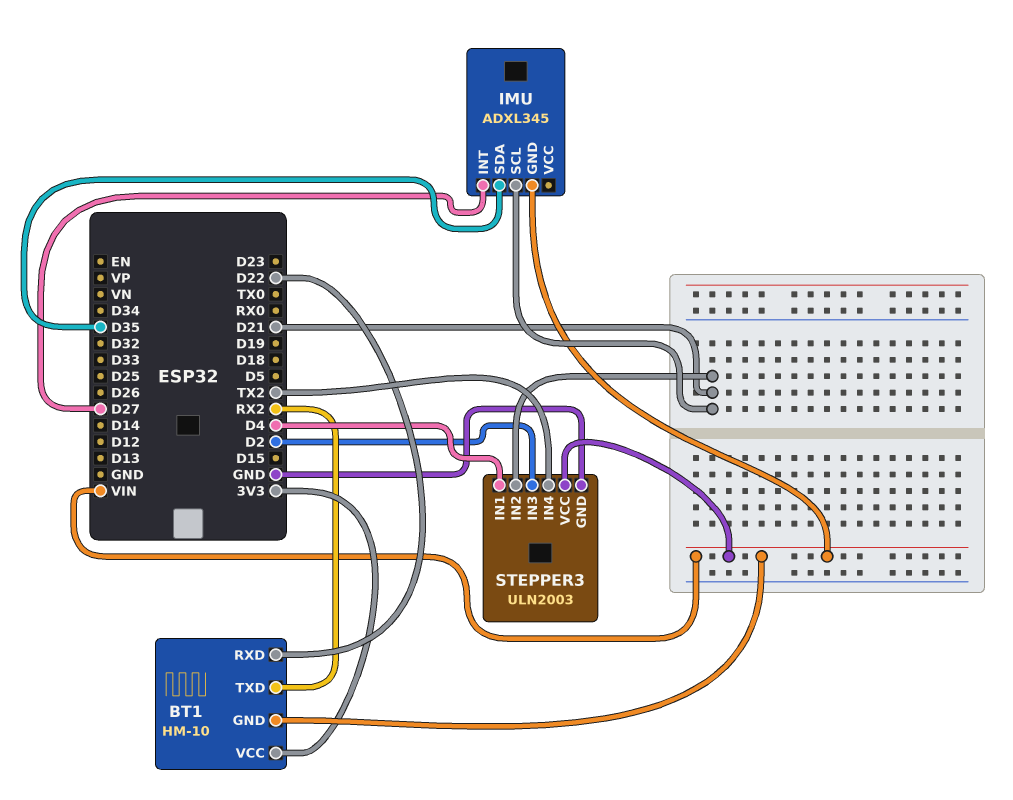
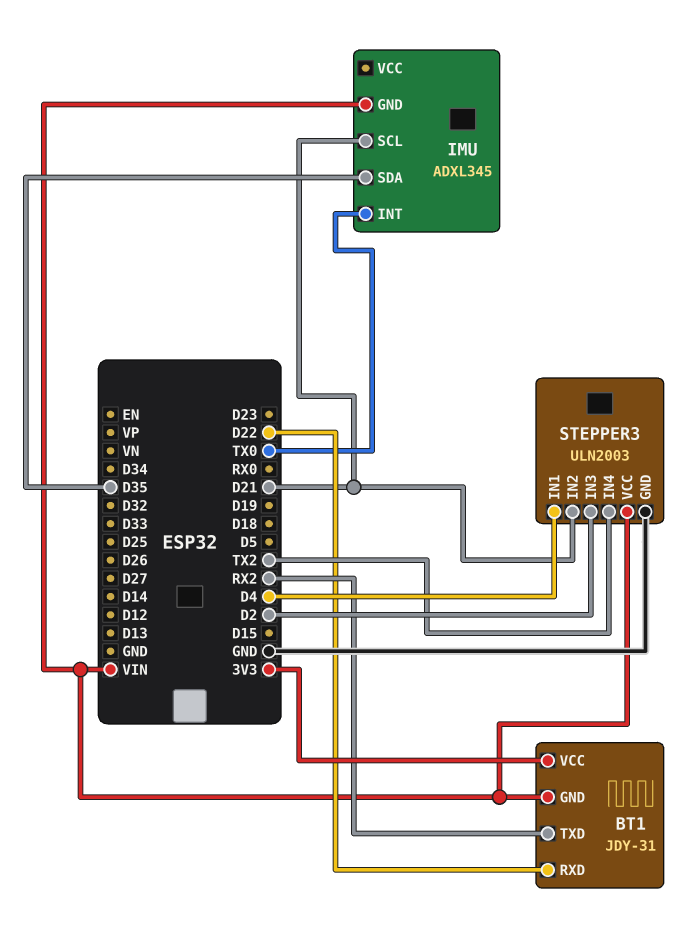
BT1: HM-10 -> JDY-31
IMU pin INT: D27 -> TX0

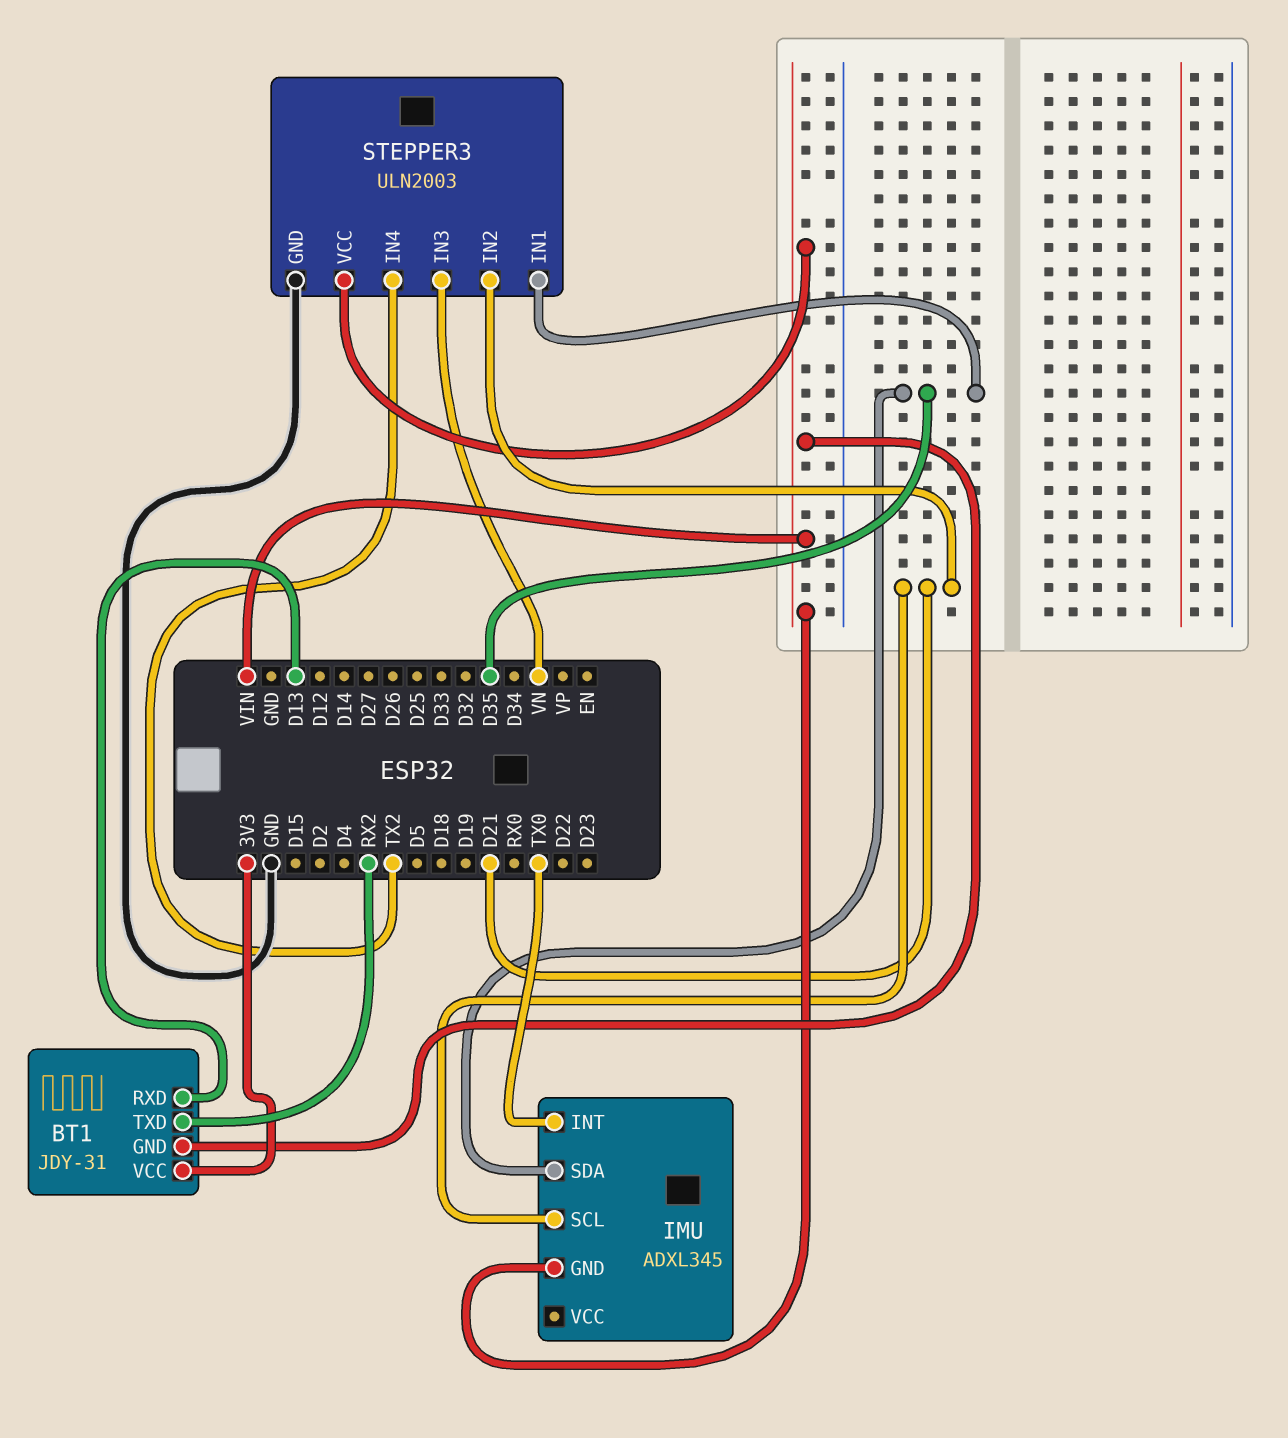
BT1 pin RXD: D22 -> D13
STEPPER3 pin IN1: D4 -> D35
STEPPER3 pin IN3: D2 -> VN

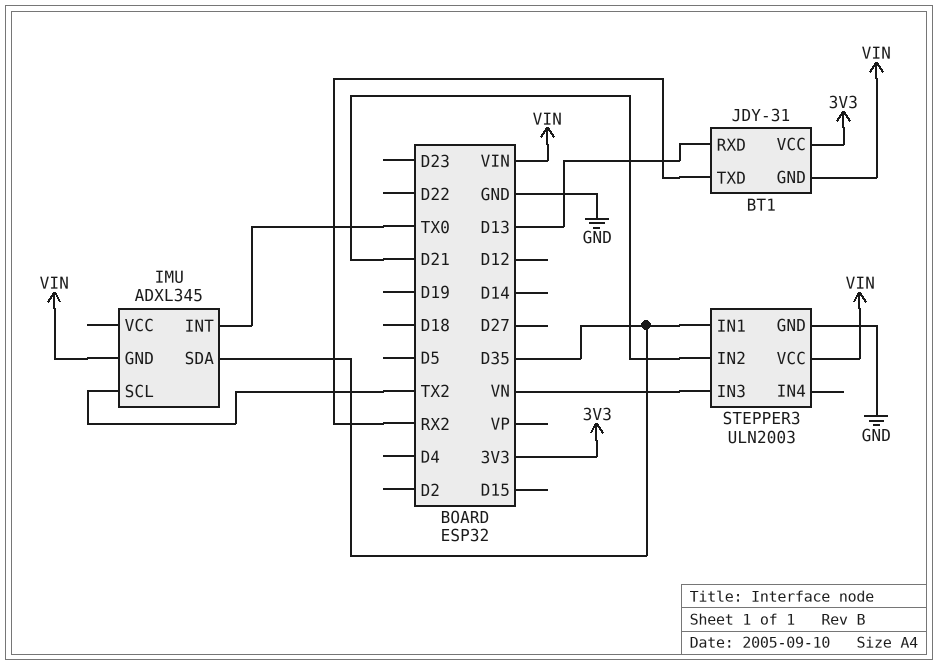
IMU pin SCL: D21 -> TX2
STEPPER3 pin IN4: TX2 -> none

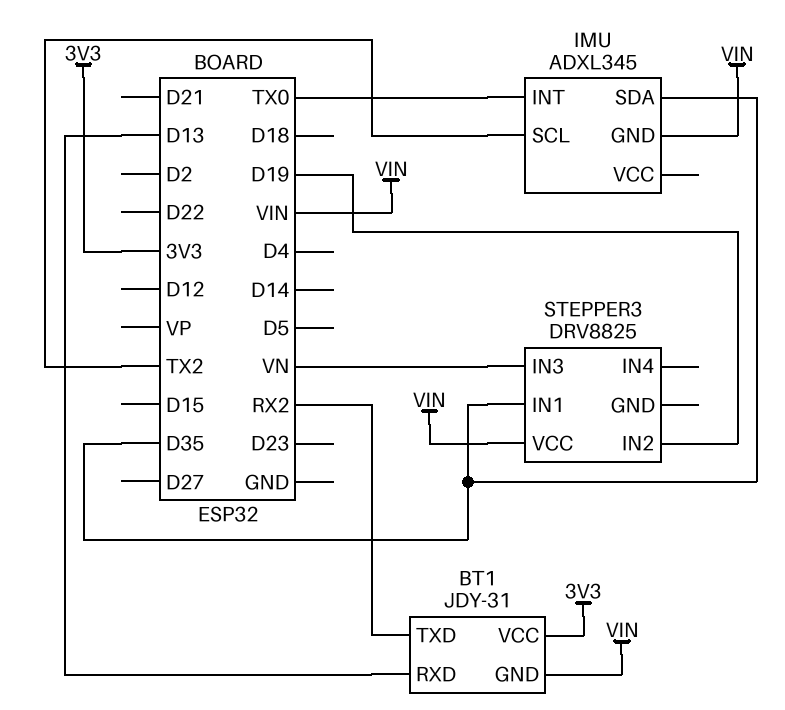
STEPPER3: ULN2003 -> DRV8825
STEPPER3 pin GND: GND -> none
STEPPER3 pin IN2: D21 -> D19

